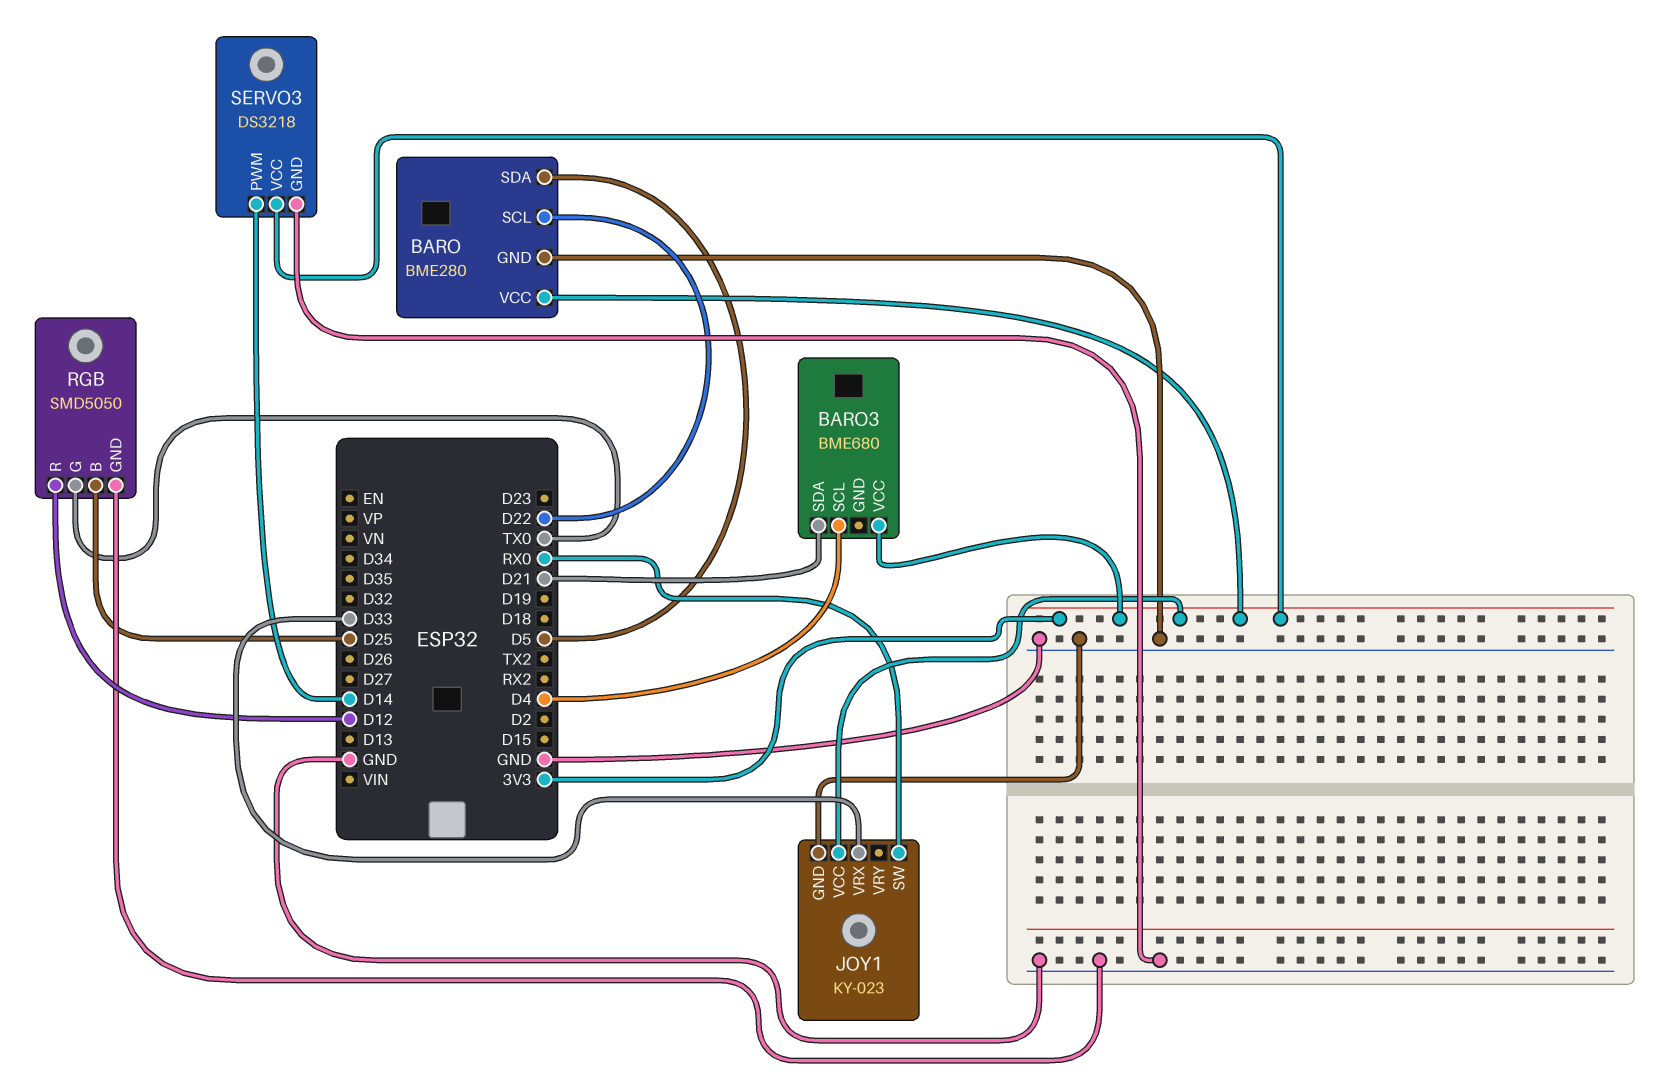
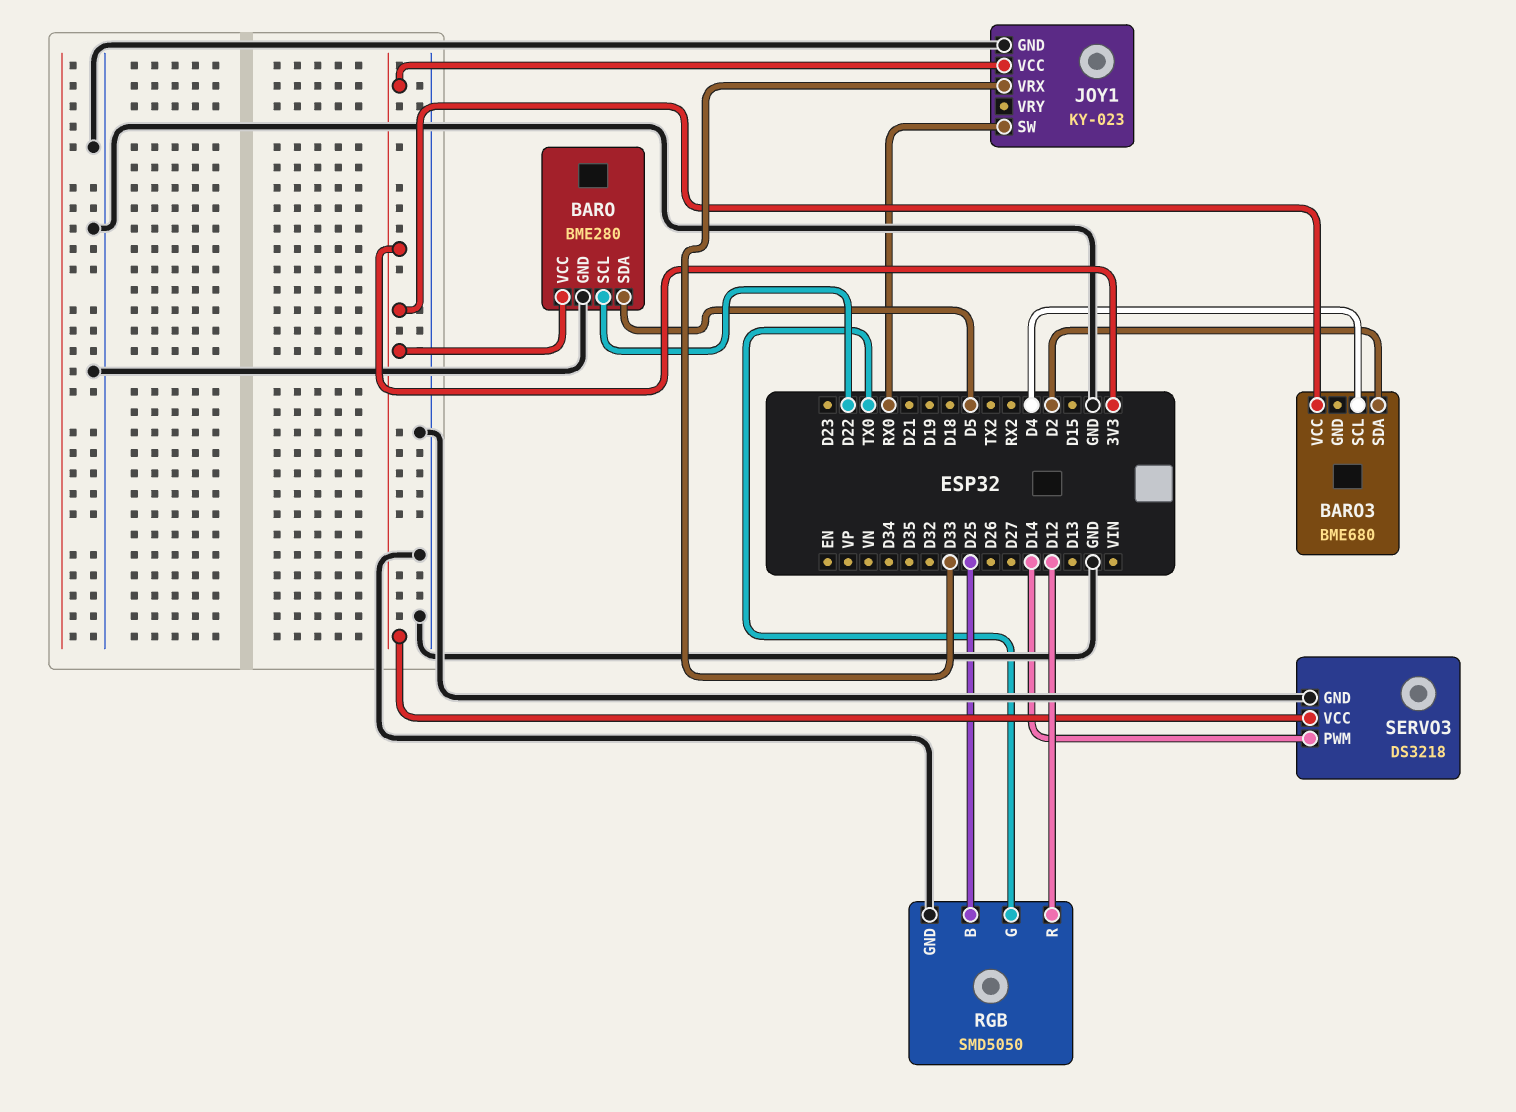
BARO3 pin SDA: D21 -> D2

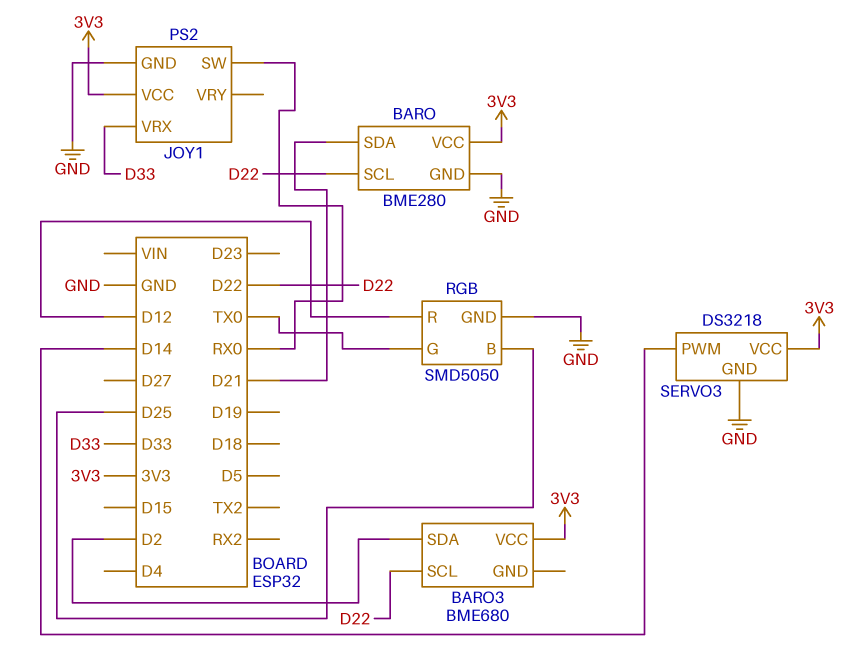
BARO pin SDA: D5 -> D21
BARO3 pin SCL: D4 -> D22
JOY1: KY-023 -> PS2

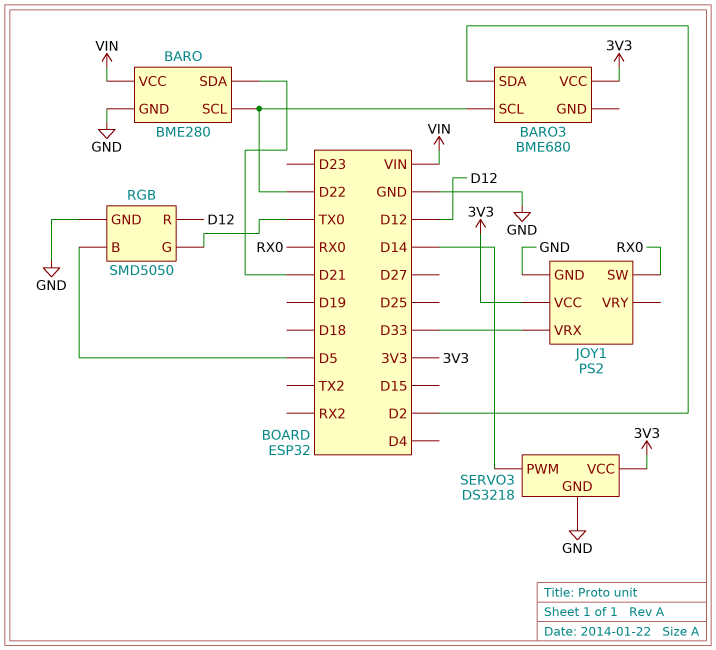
BARO pin VCC: 3V3 -> VIN
RGB pin B: D25 -> D5

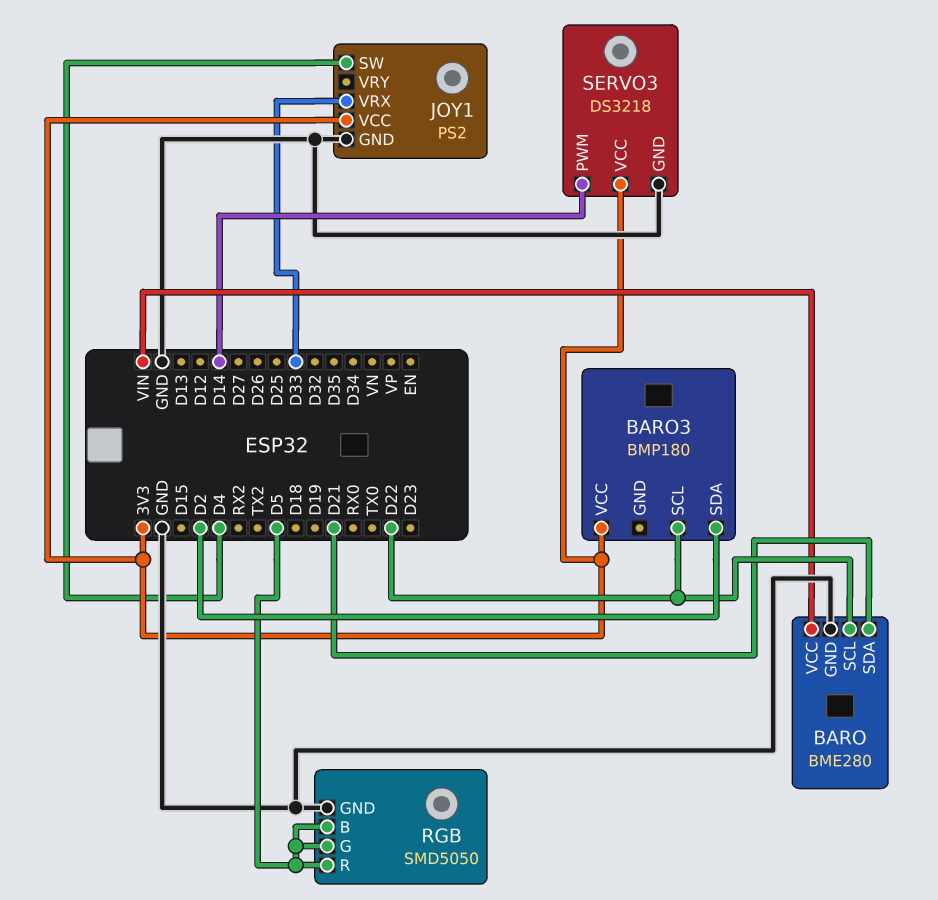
BARO3: BME680 -> BMP180
JOY1 pin SW: RX0 -> D4
RGB pin G: TX0 -> D5
RGB pin R: D12 -> D5

